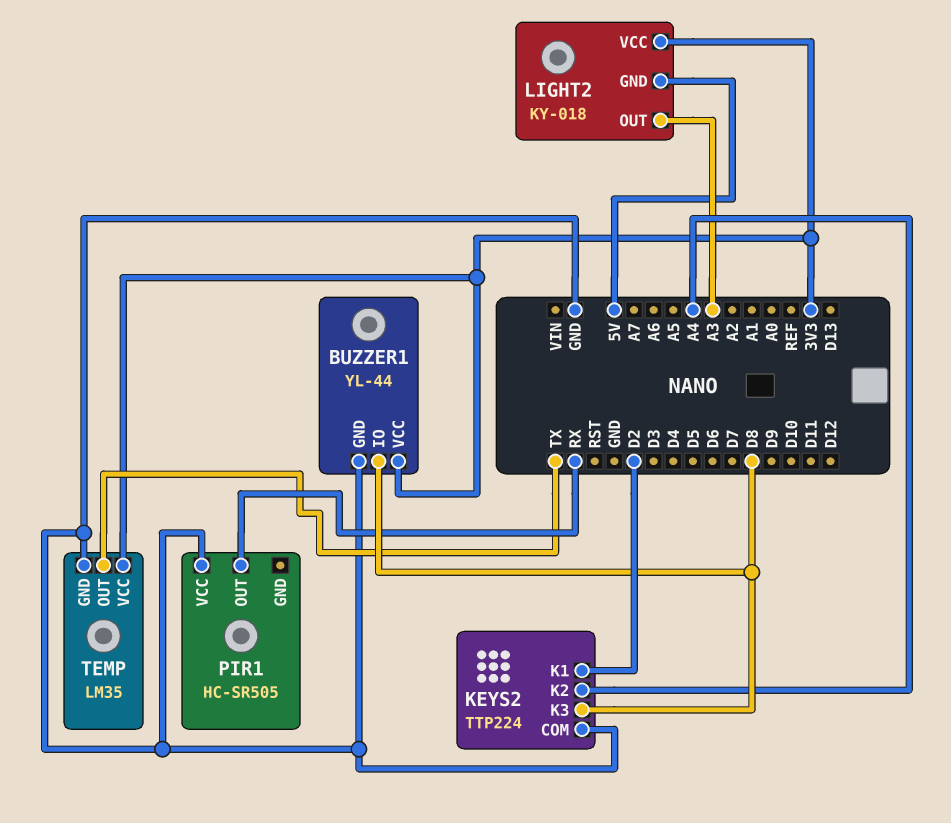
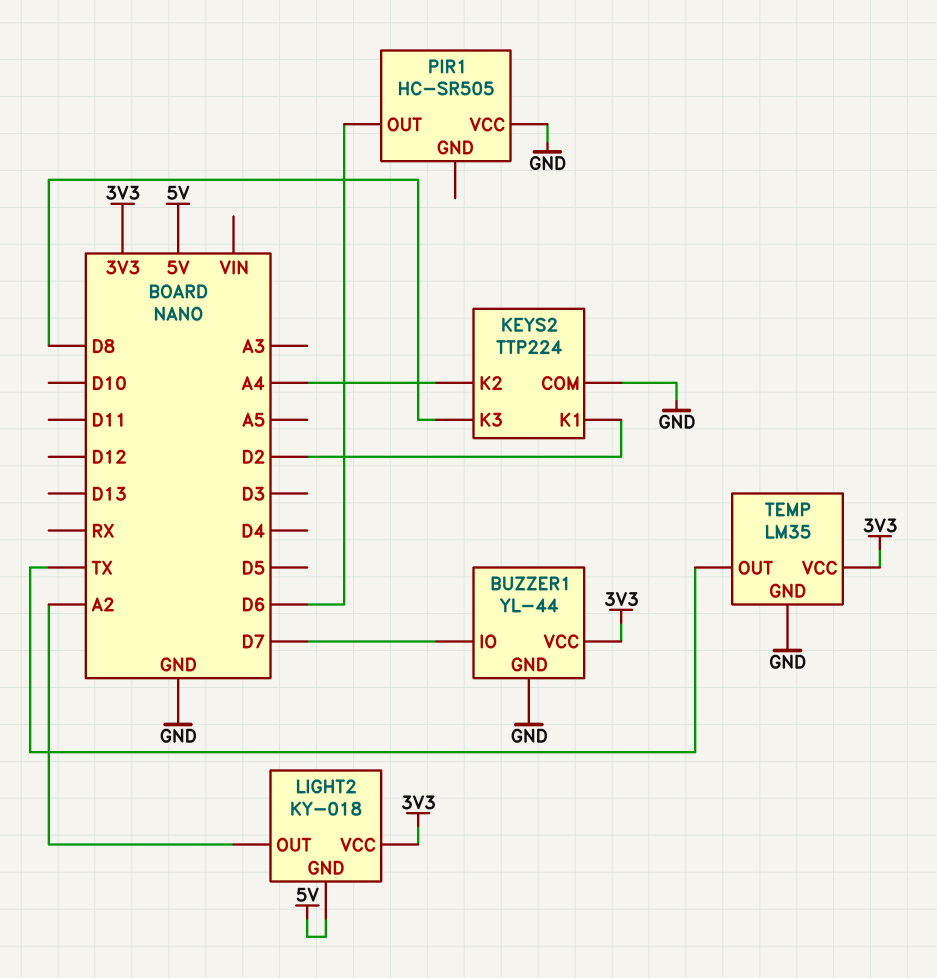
BUZZER1 pin IO: D8 -> D7
LIGHT2 pin OUT: A3 -> A2
PIR1 pin OUT: RX -> D6

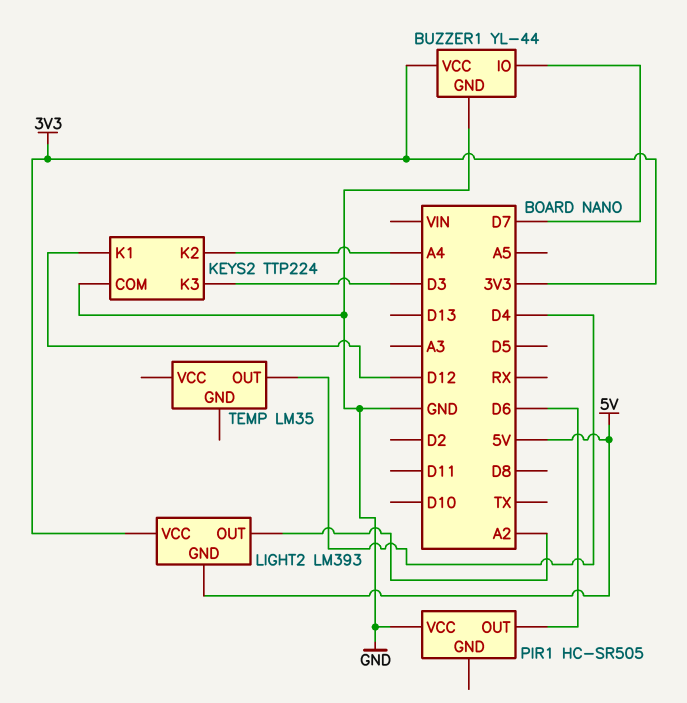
KEYS2 pin K1: D2 -> D12
KEYS2 pin K3: D8 -> D3
LIGHT2: KY-018 -> LM393
TEMP pin GND: GND -> none
TEMP pin OUT: TX -> D4
TEMP pin VCC: 3V3 -> none

